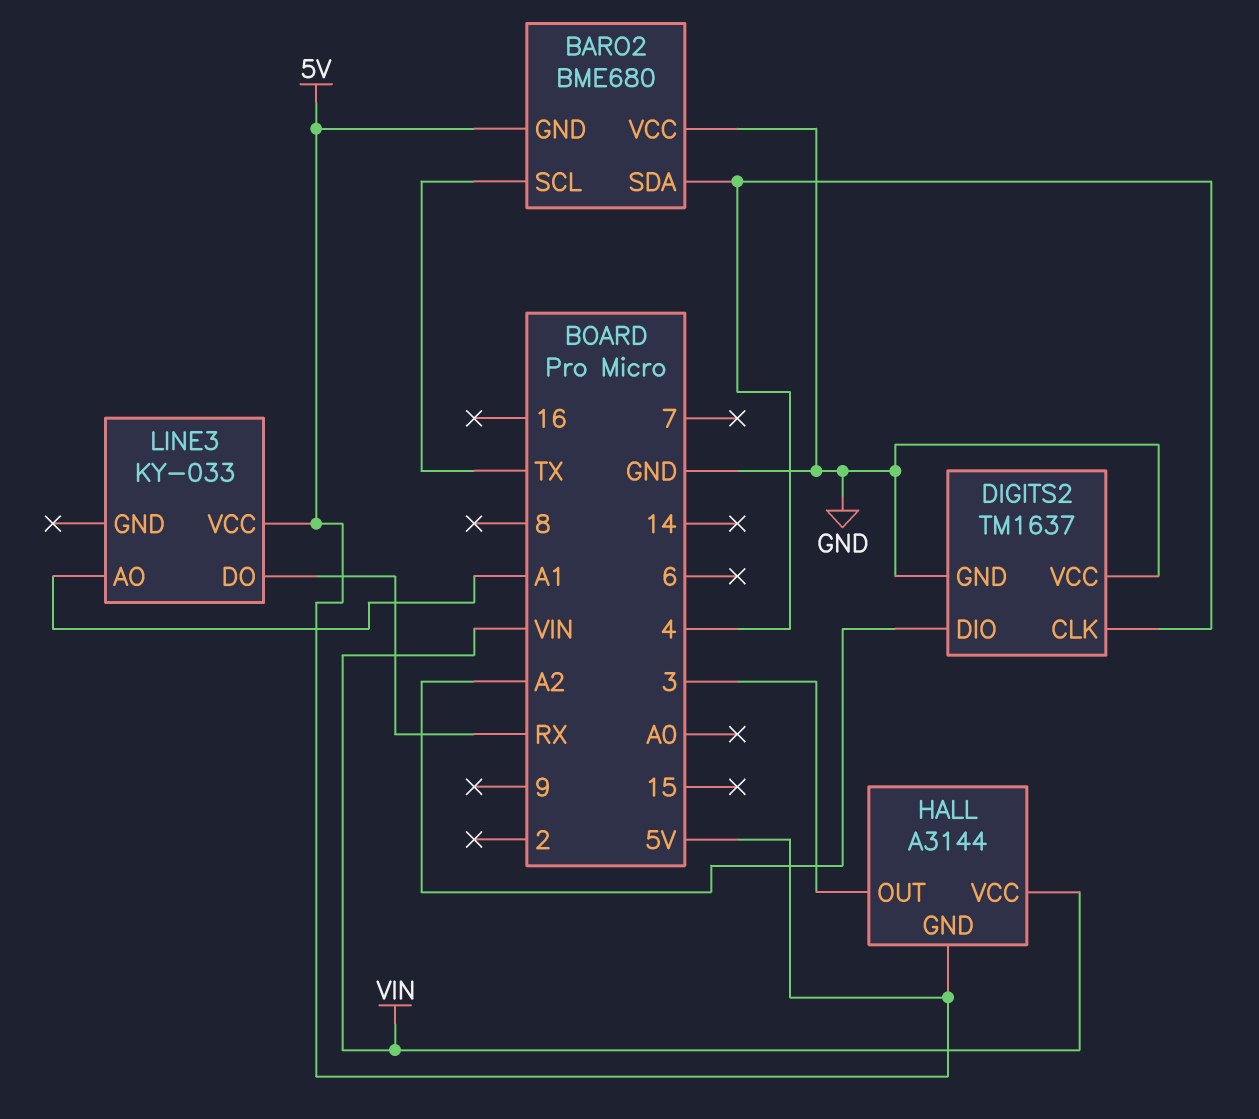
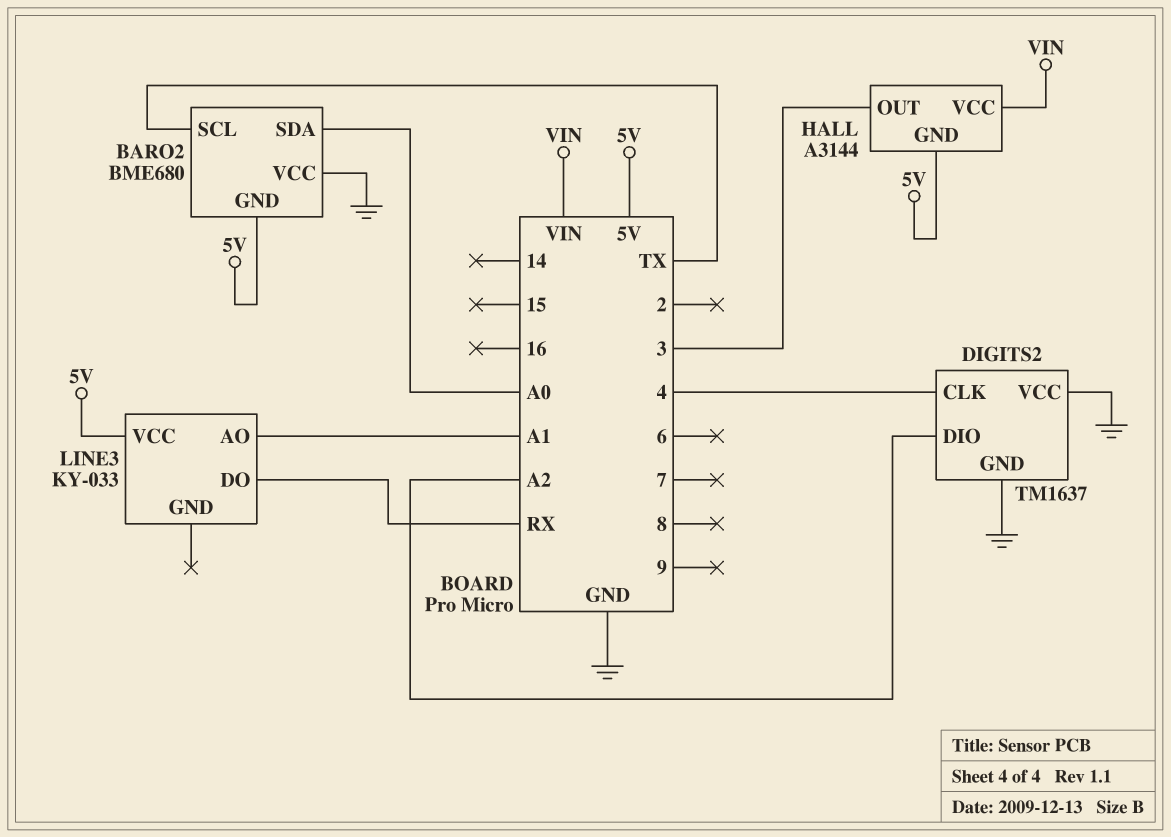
BARO2 pin SDA: 4 -> A0

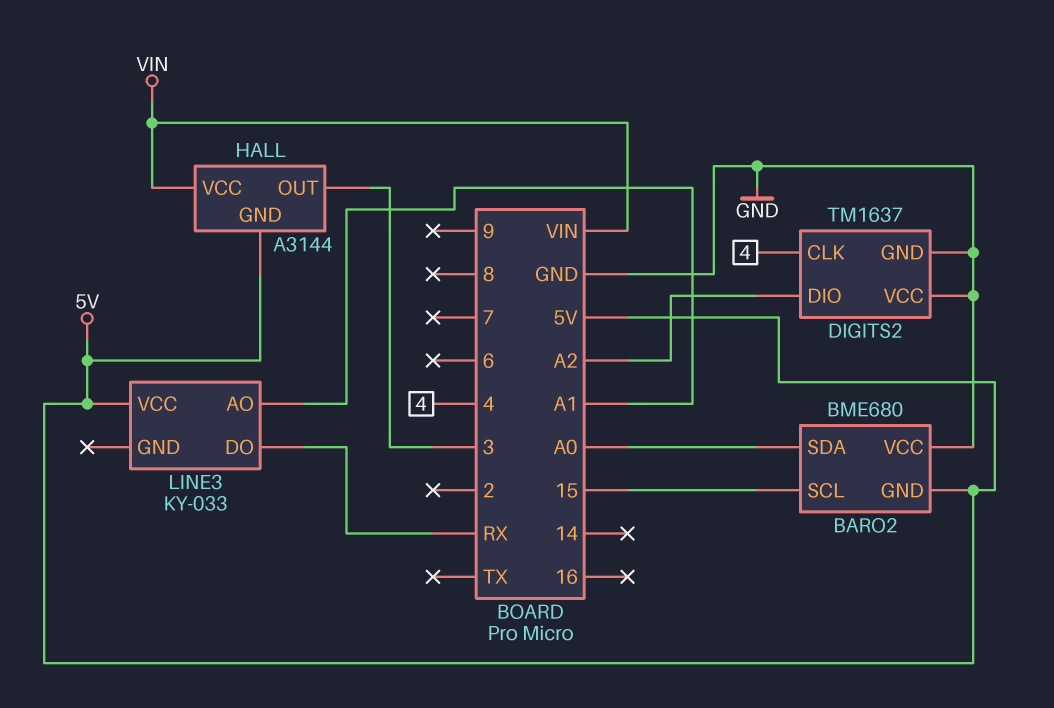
BARO2 pin SCL: TX -> 15

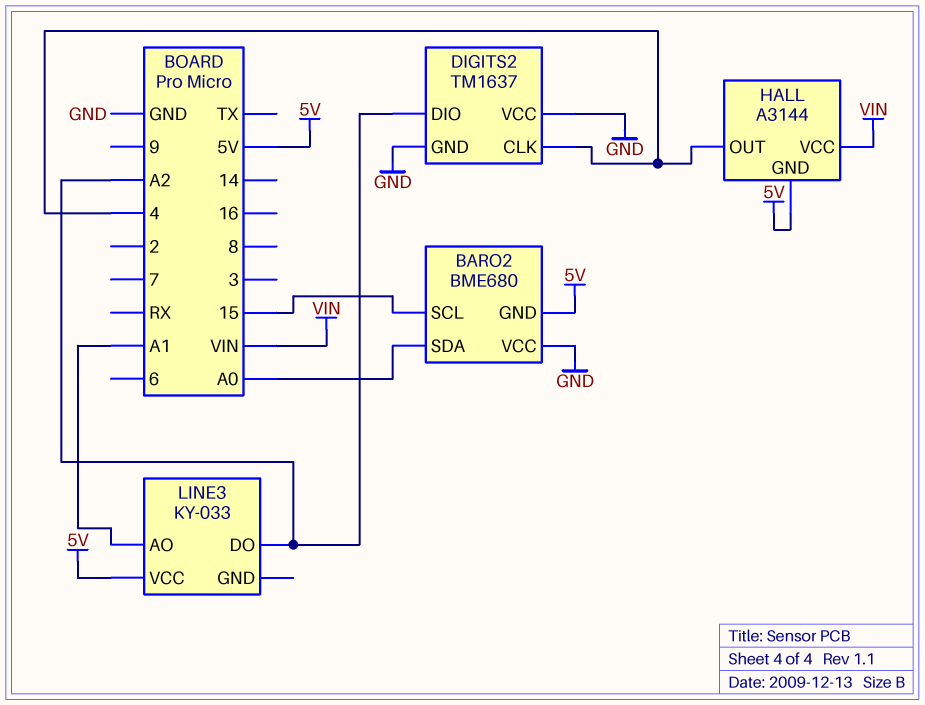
HALL pin OUT: 3 -> 4
LINE3 pin DO: RX -> A2

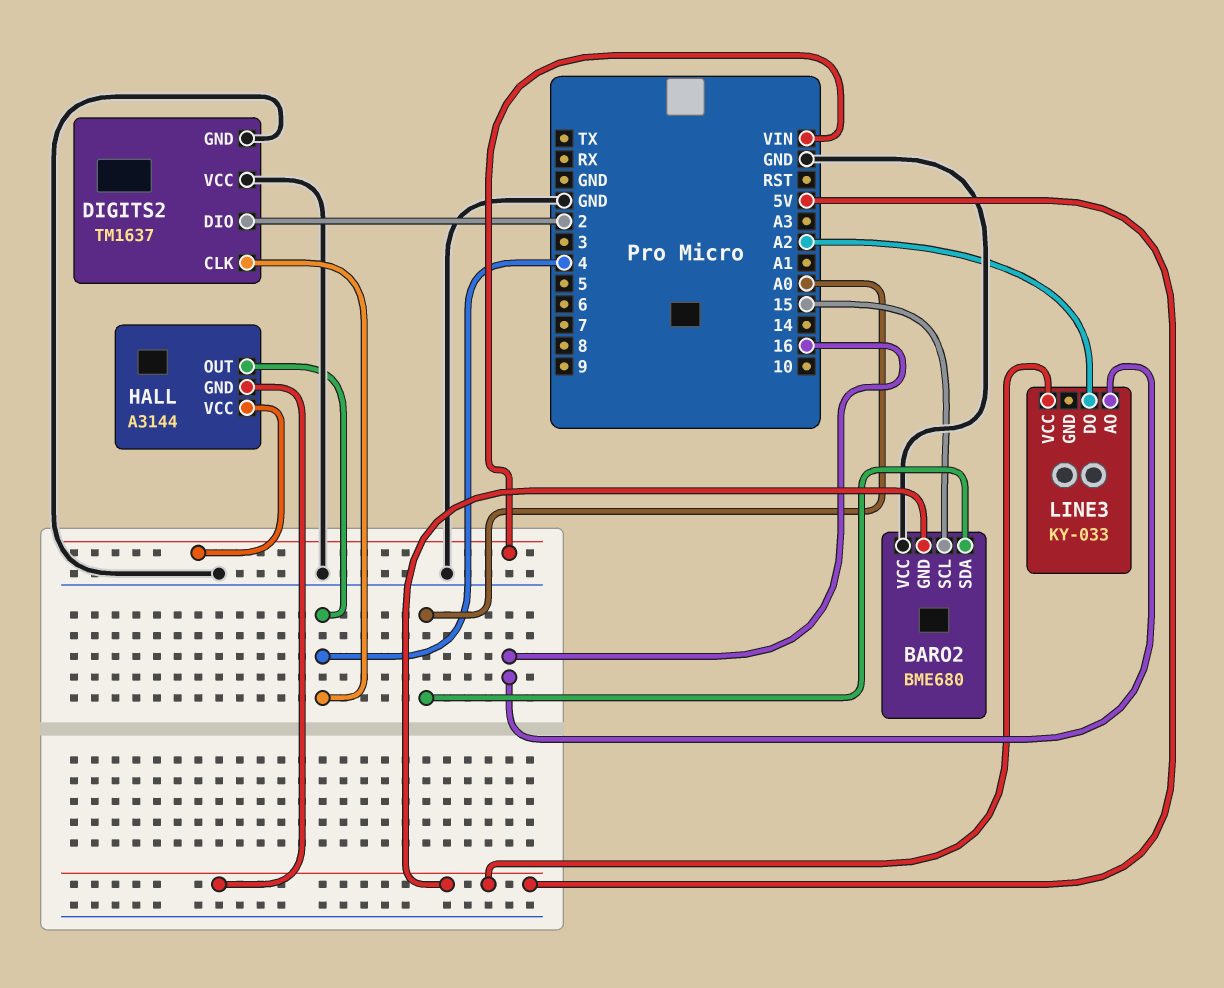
DIGITS2 pin DIO: A2 -> 2
LINE3 pin AO: A1 -> 16

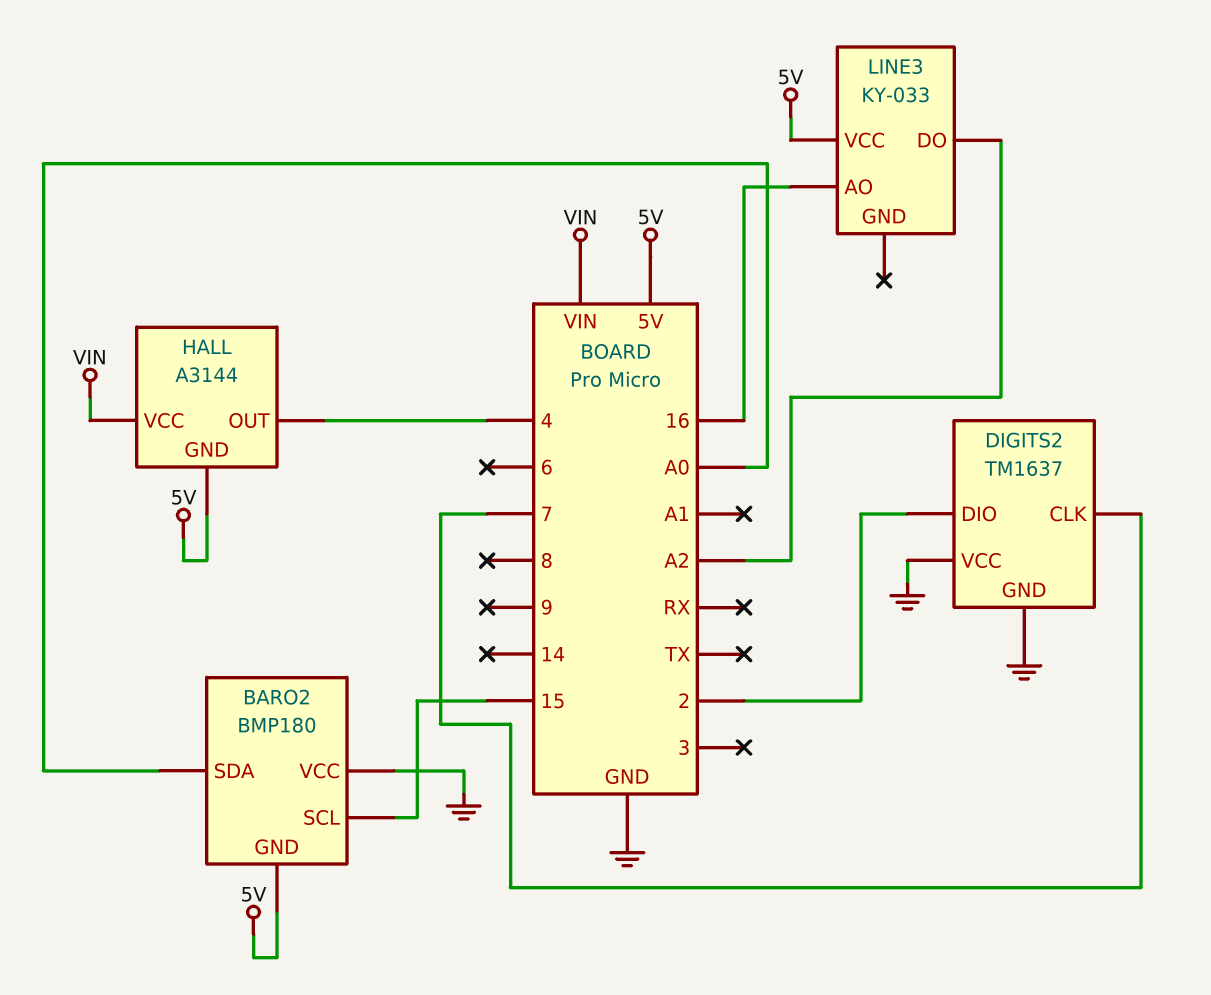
BARO2: BME680 -> BMP180
DIGITS2 pin CLK: 4 -> 7

